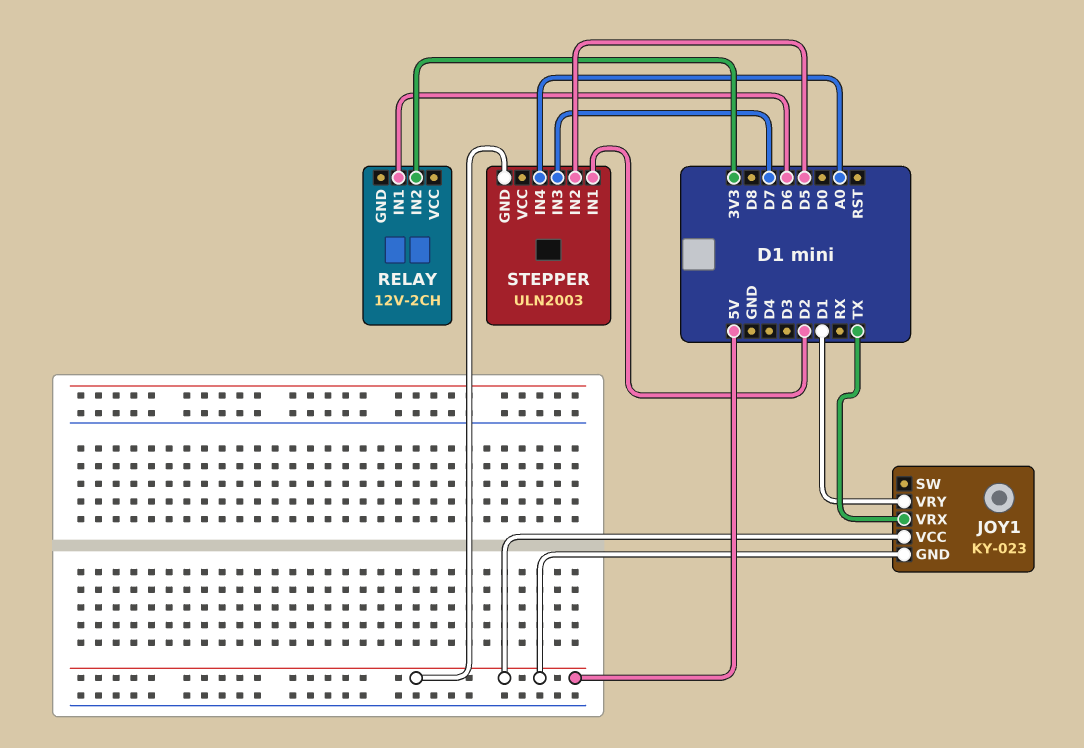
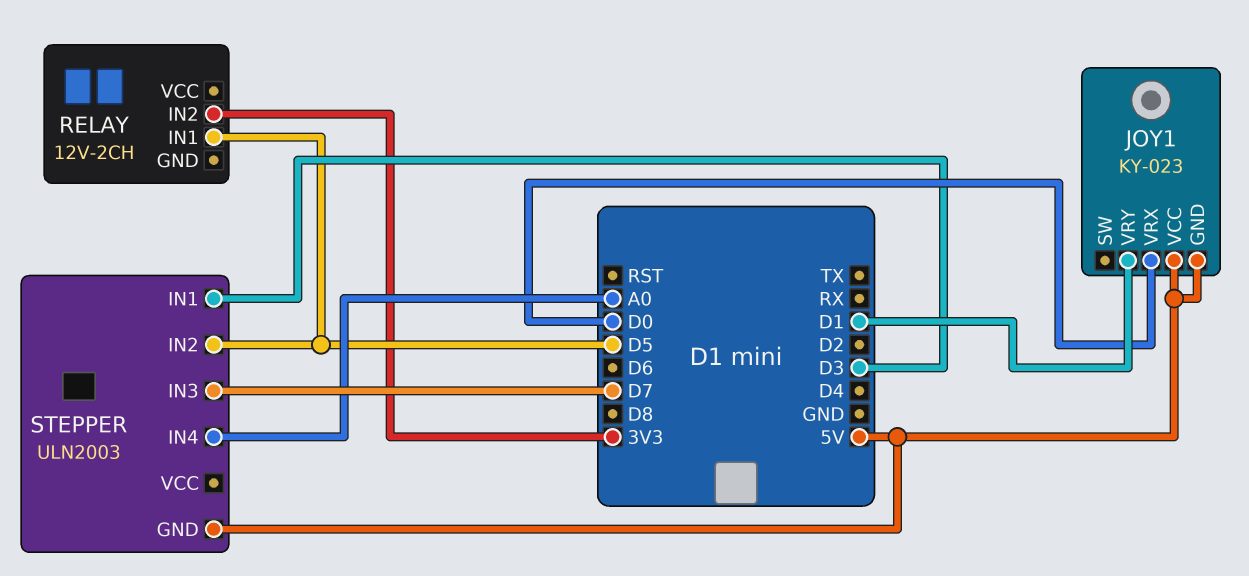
JOY1 pin VRX: TX -> D0
RELAY pin IN1: D6 -> D5
STEPPER pin IN1: D2 -> D3

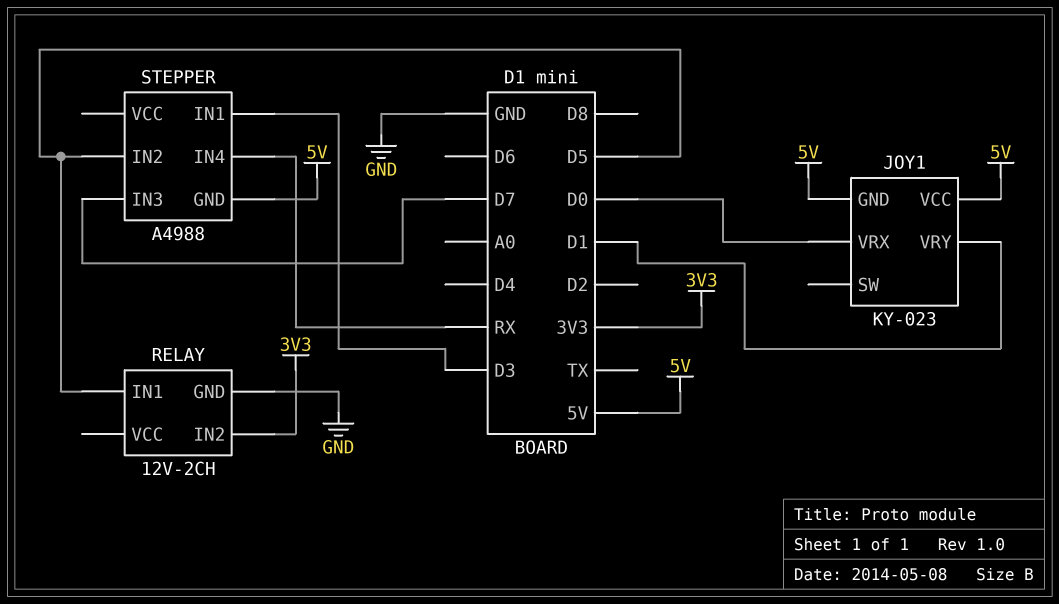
RELAY pin GND: none -> GND
STEPPER: ULN2003 -> A4988
STEPPER pin IN4: A0 -> RX

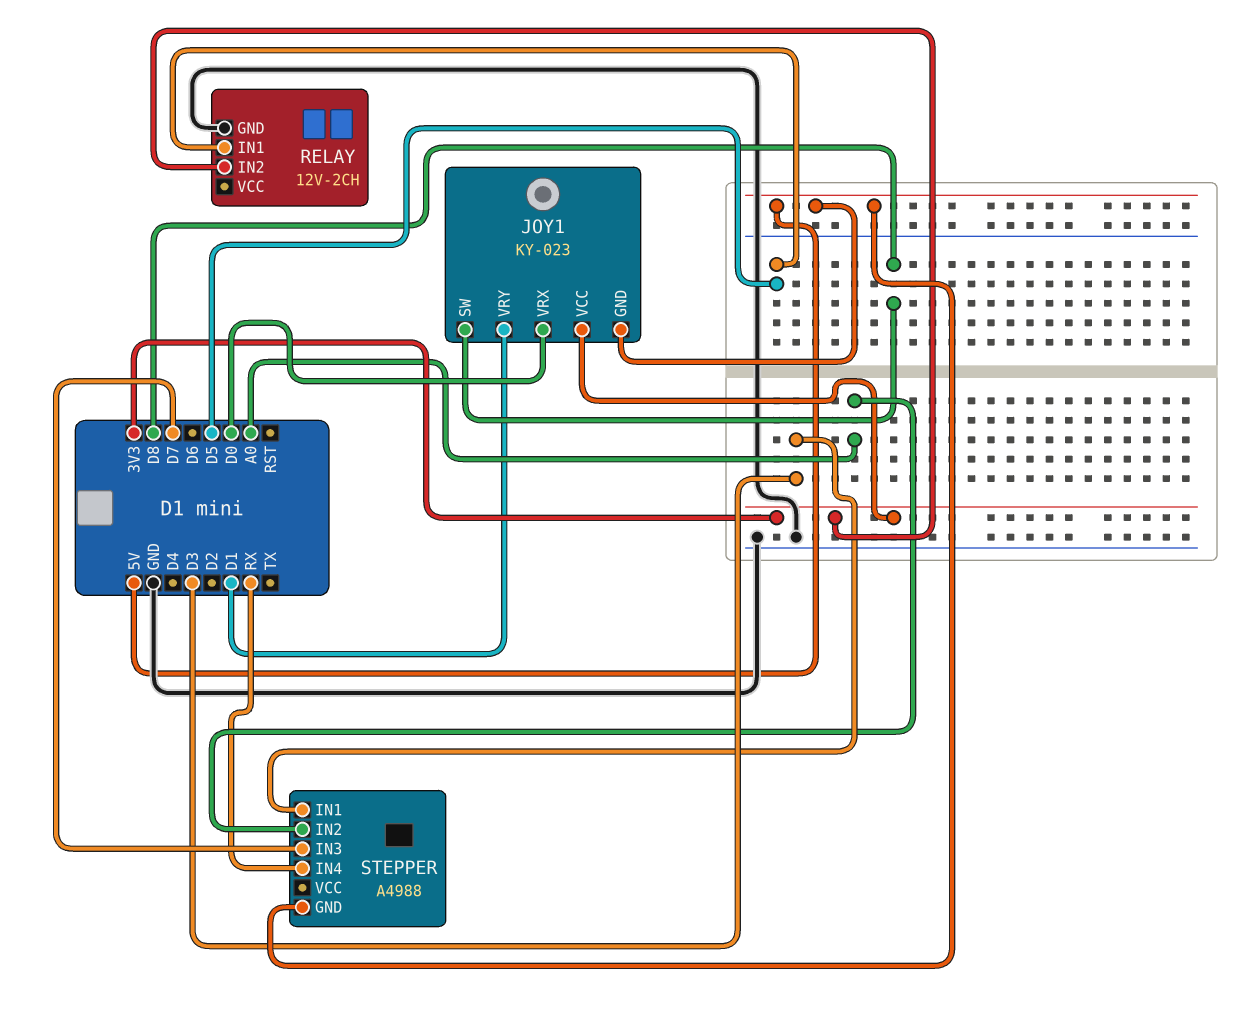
JOY1 pin SW: none -> D8
JOY1 pin VCC: 5V -> 3V3
STEPPER pin IN2: D5 -> A0

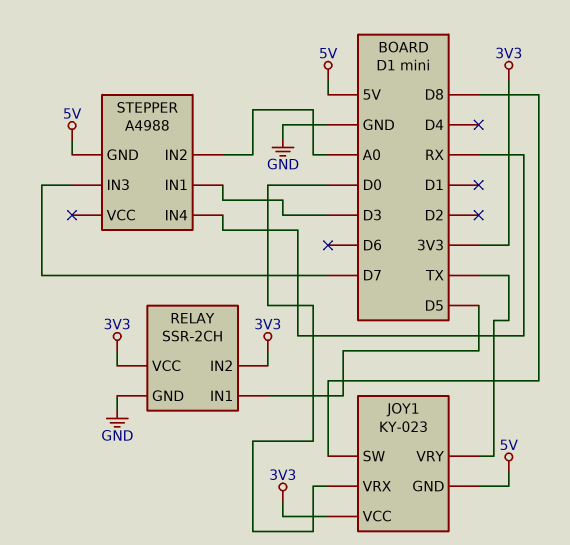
JOY1 pin VRY: D1 -> TX
RELAY: 12V-2CH -> SSR-2CH
RELAY pin VCC: none -> 3V3

